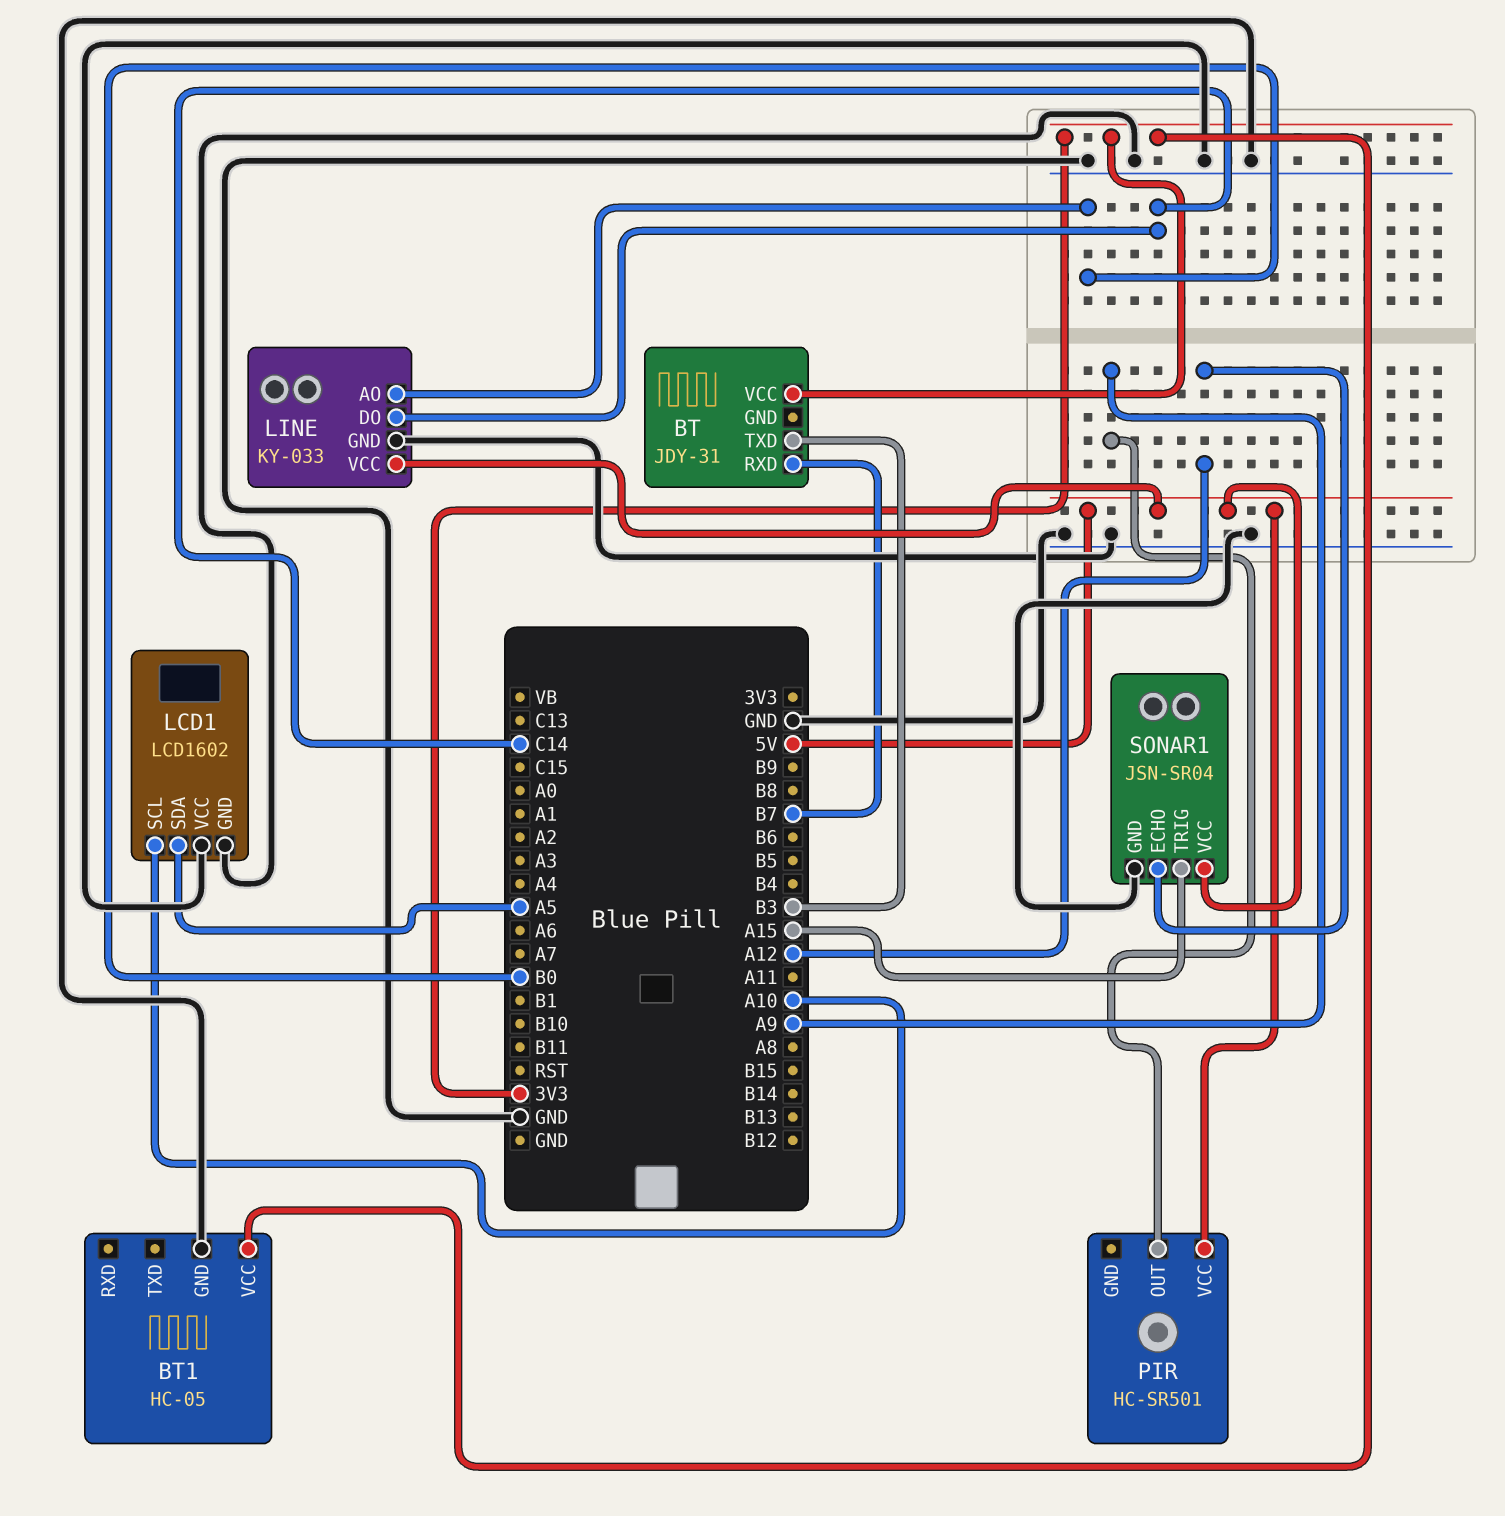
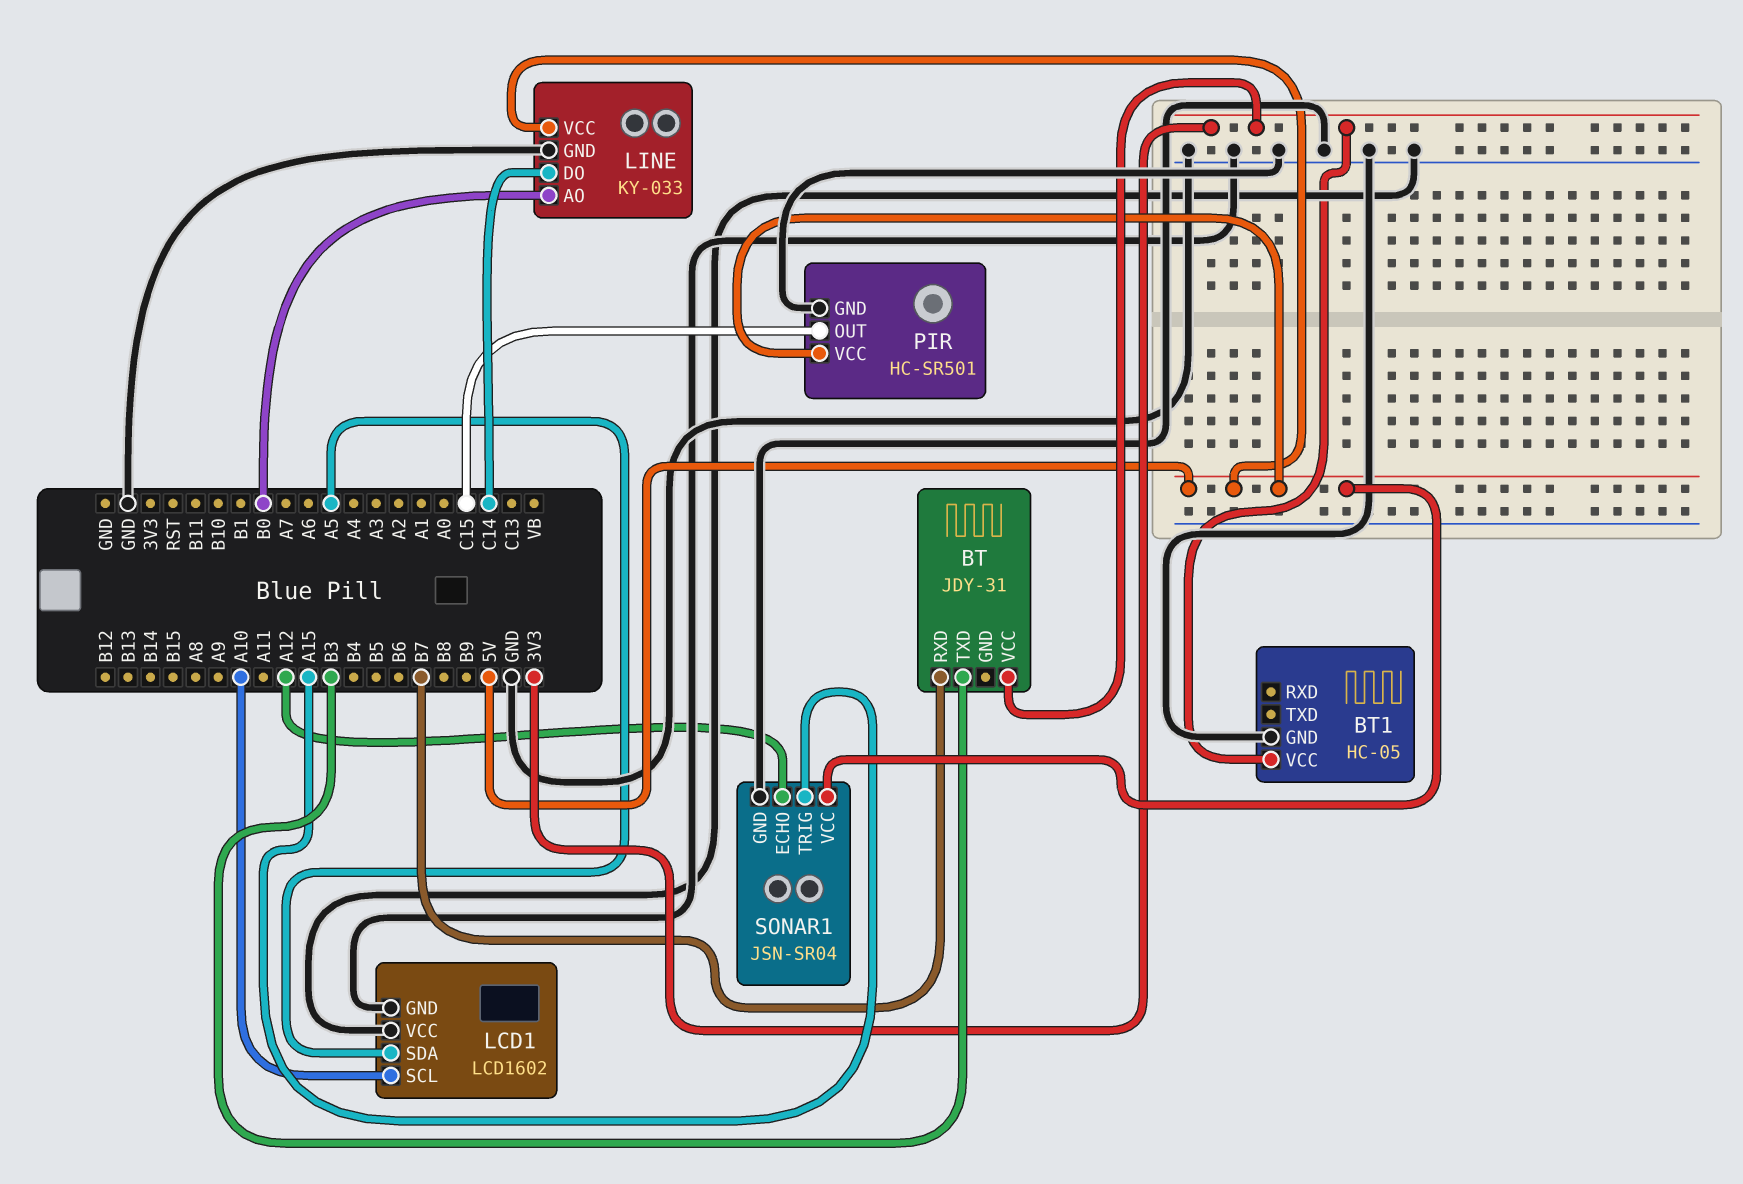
PIR pin GND: none -> GND
PIR pin OUT: A9 -> C15

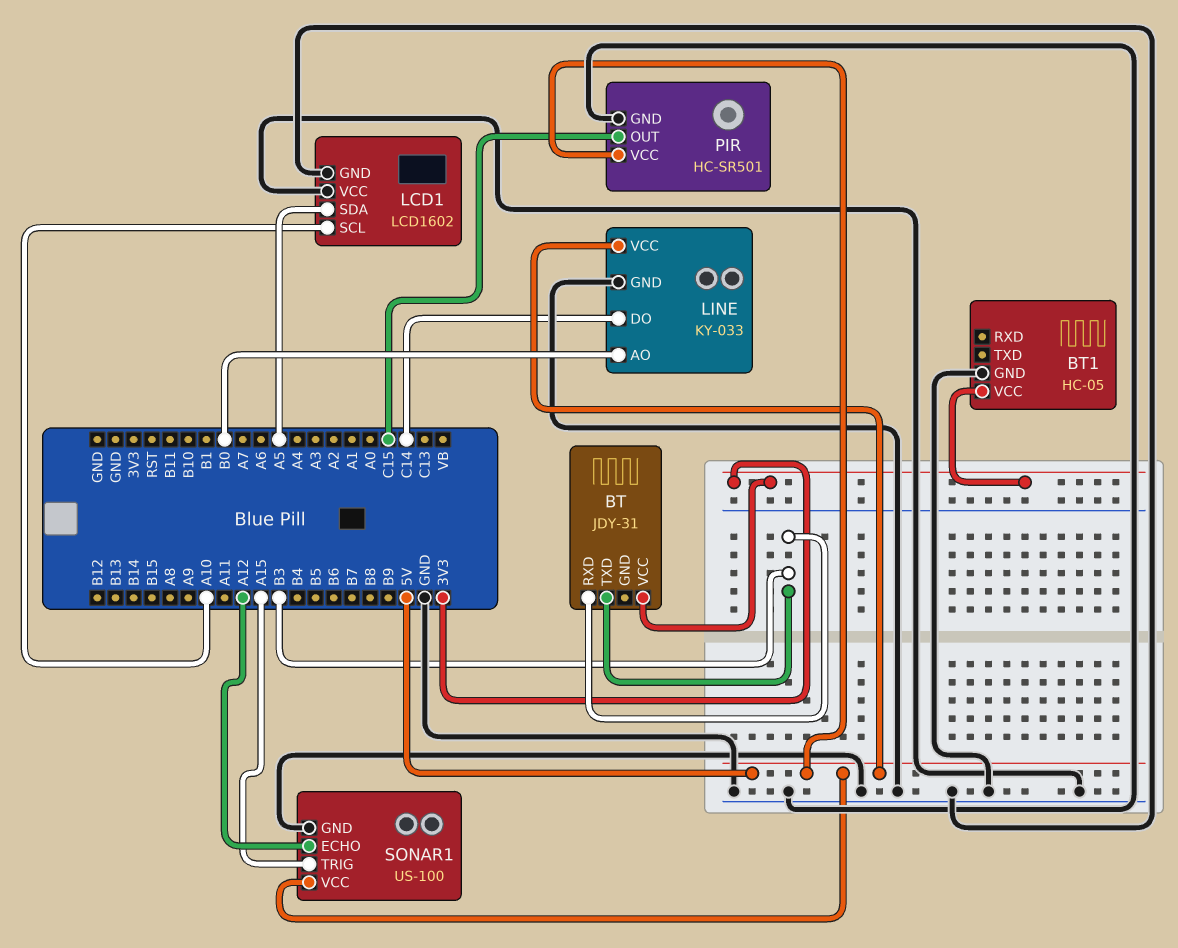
BT pin RXD: B7 -> B3
SONAR1: JSN-SR04 -> US-100

